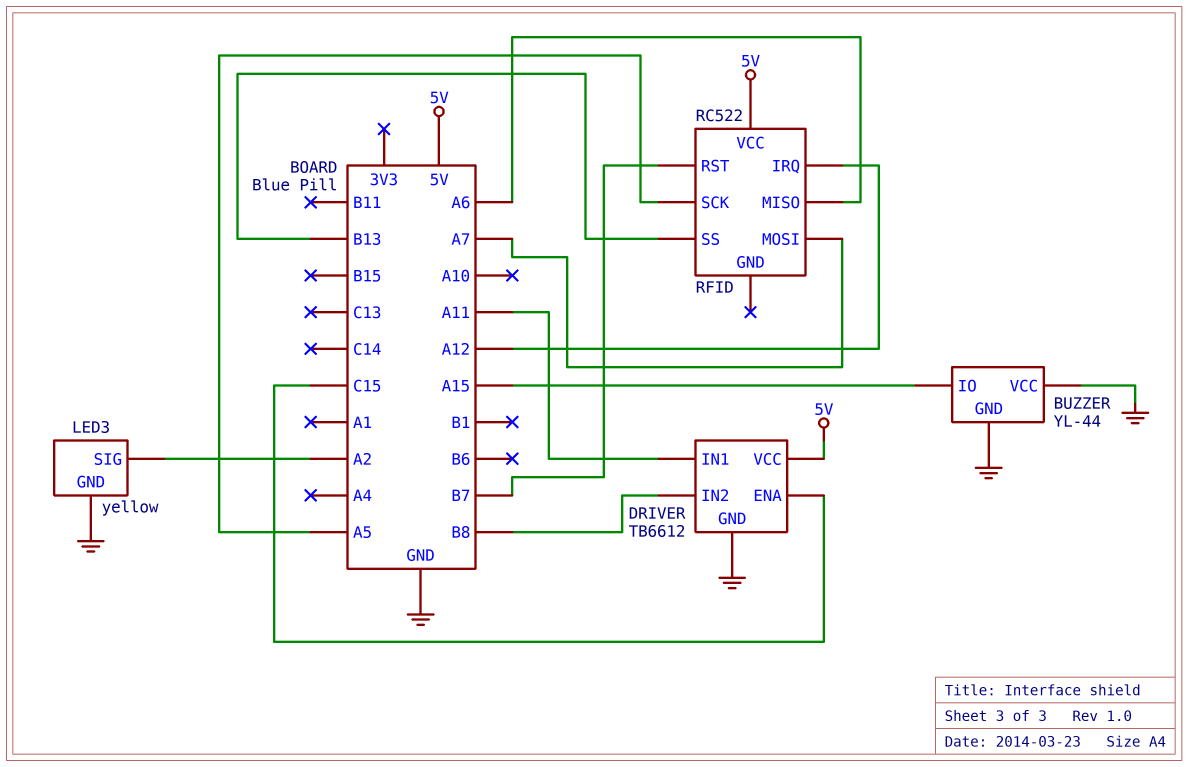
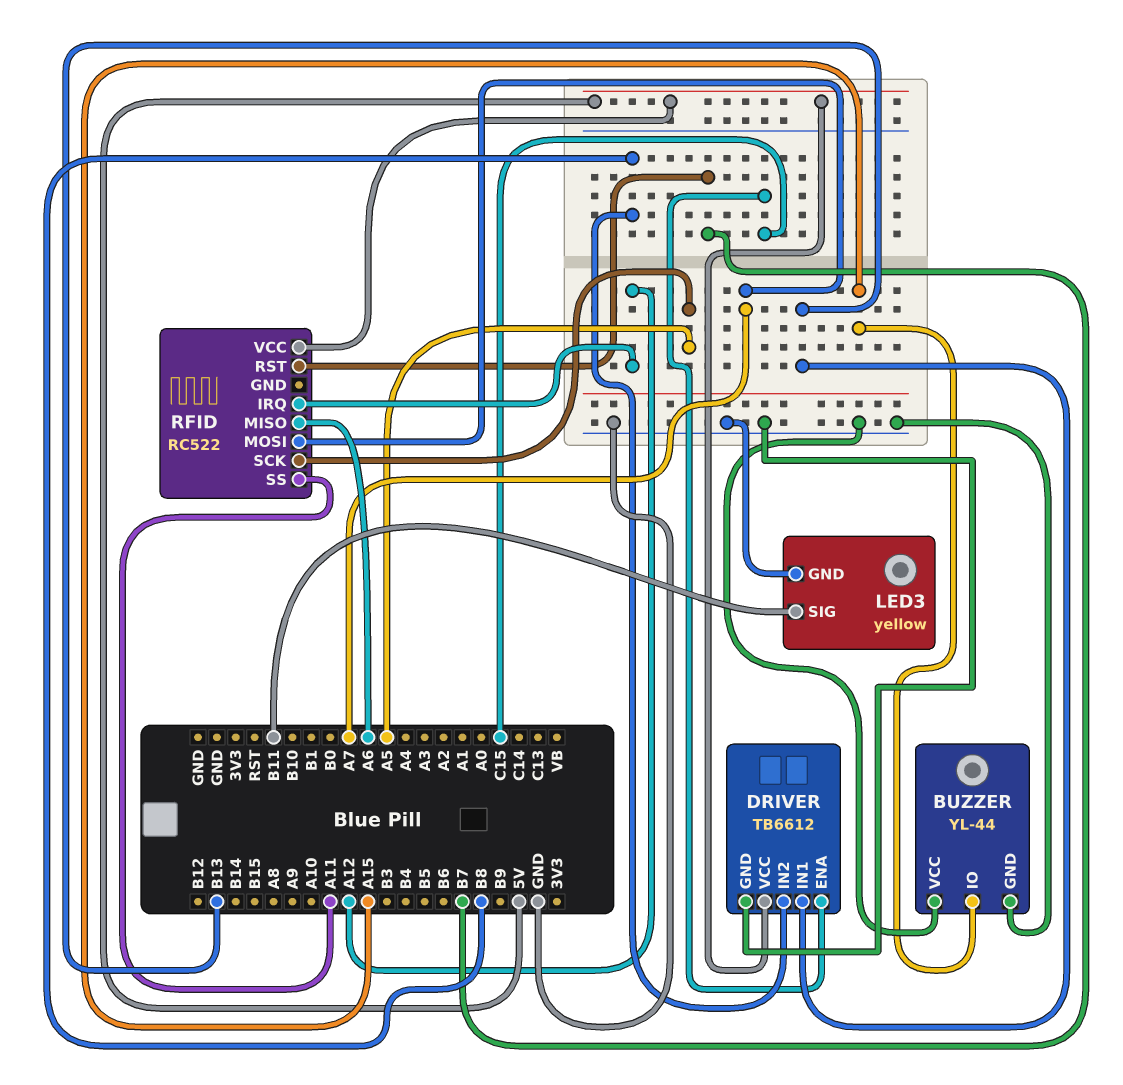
DRIVER pin IN1: A11 -> B13
LED3 pin SIG: A2 -> B11
RFID pin SS: B13 -> A11

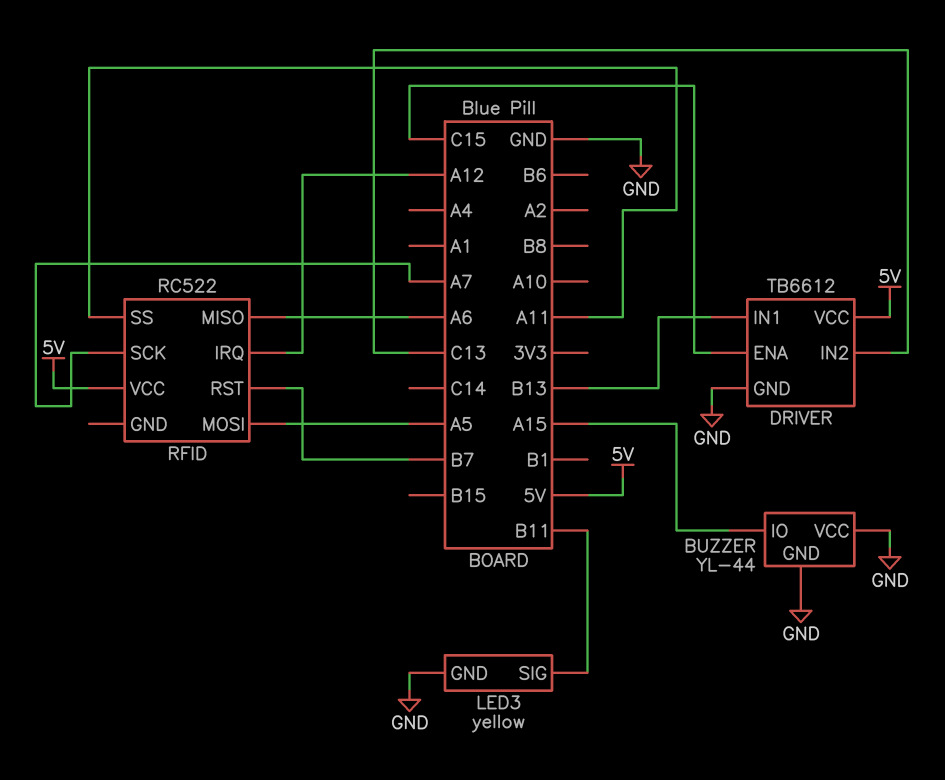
DRIVER pin IN2: B8 -> C13
RFID pin MOSI: A7 -> A5
RFID pin SCK: A5 -> A7

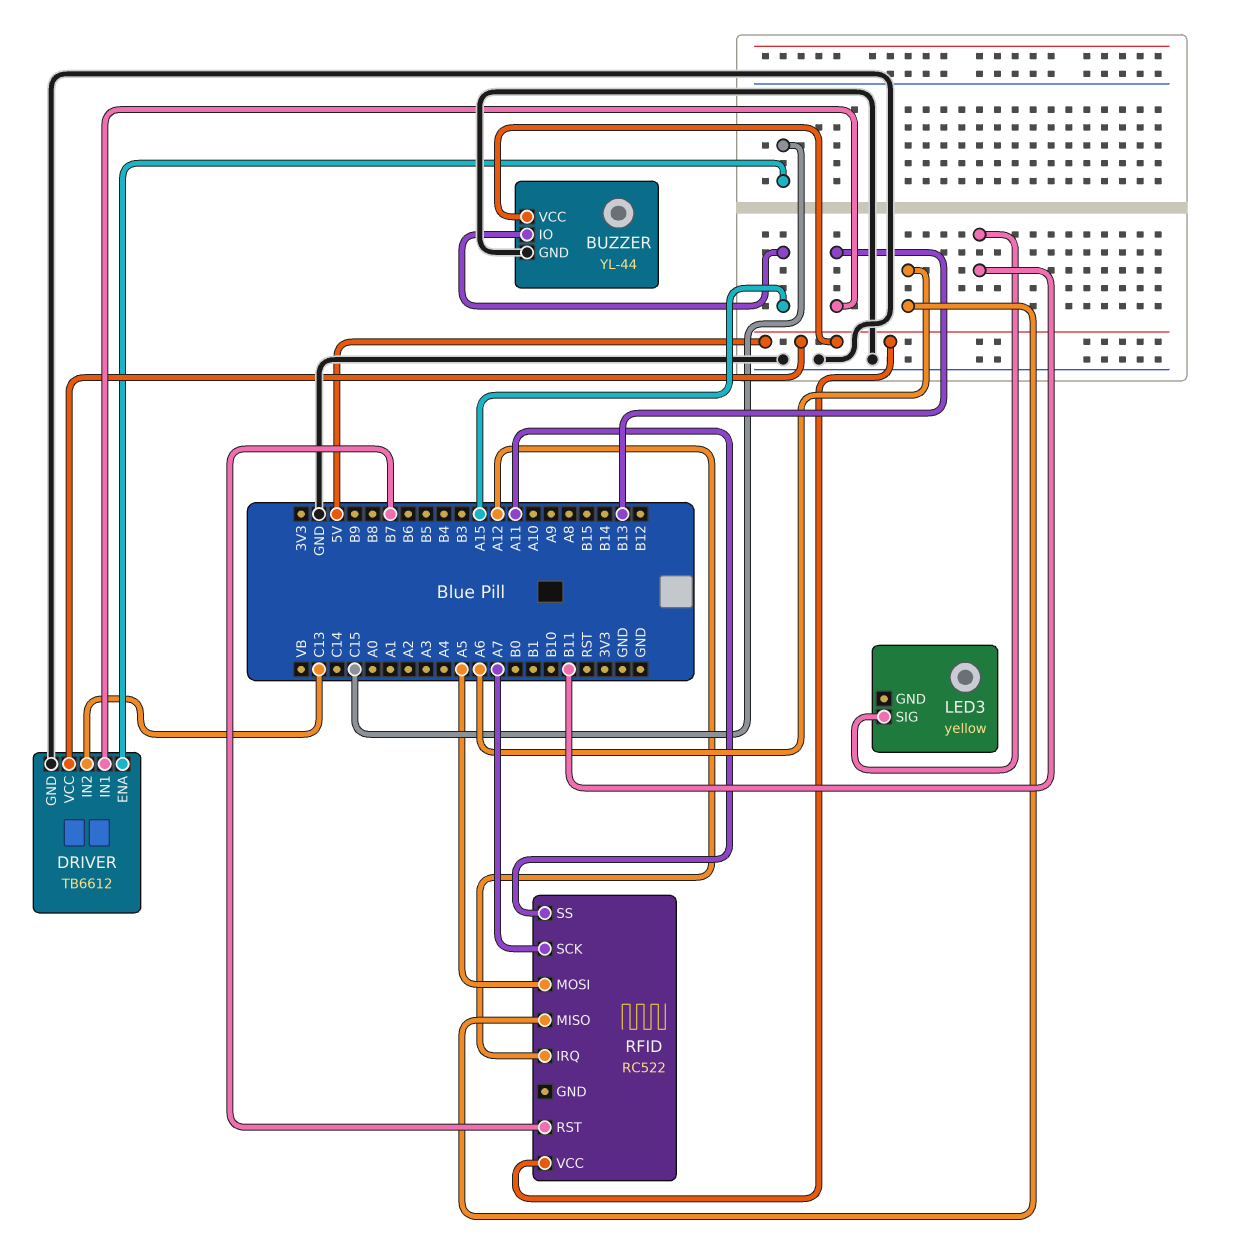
BUZZER pin VCC: GND -> 5V
LED3 pin GND: GND -> none

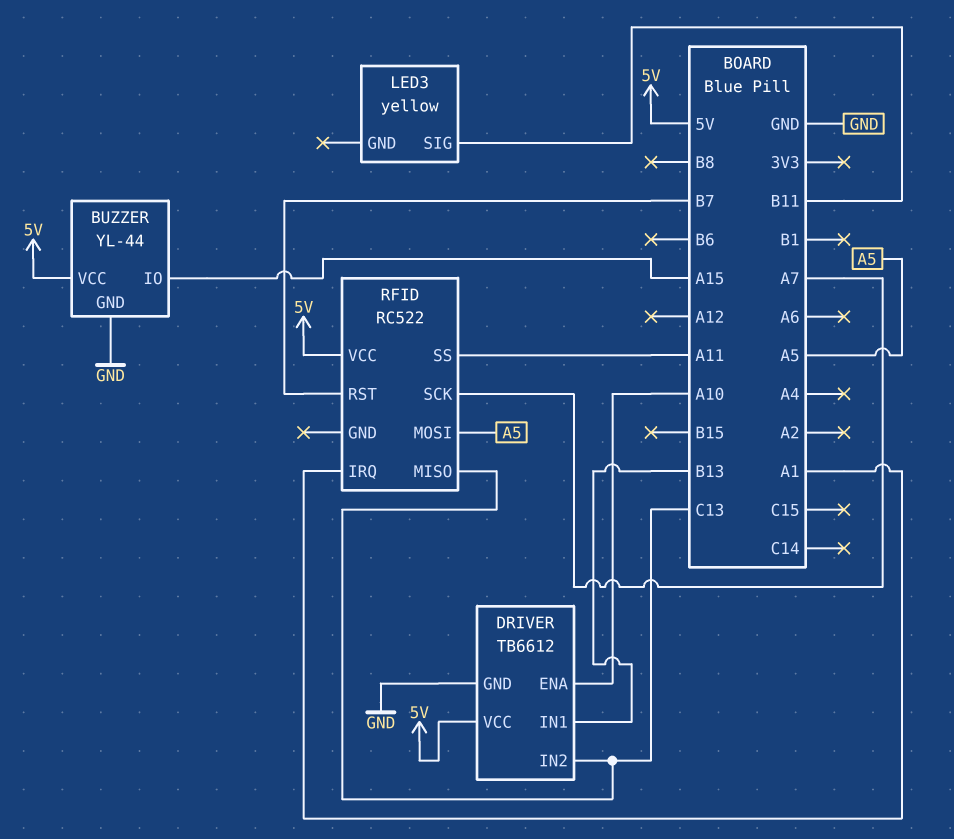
DRIVER pin ENA: C15 -> A10
RFID pin IRQ: A12 -> A1
RFID pin MISO: A6 -> C13

